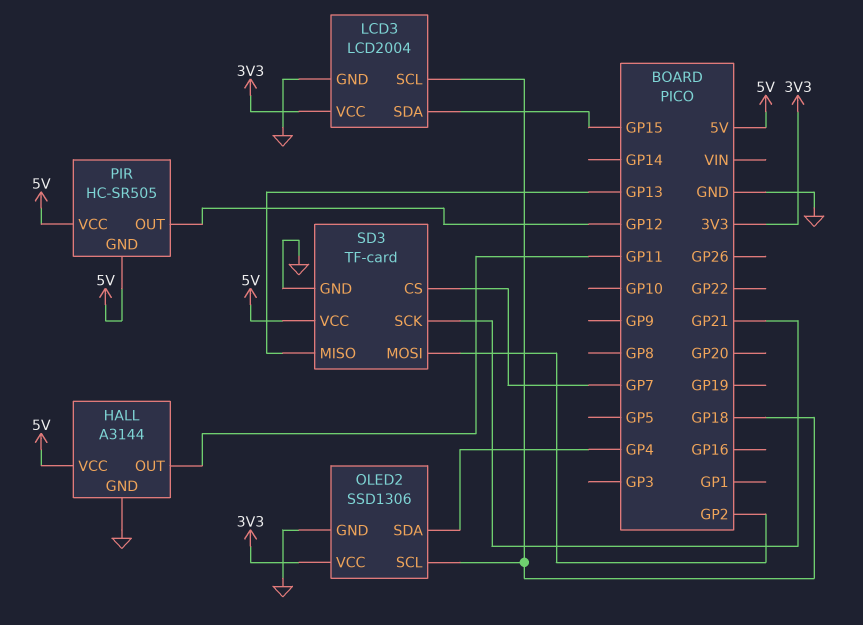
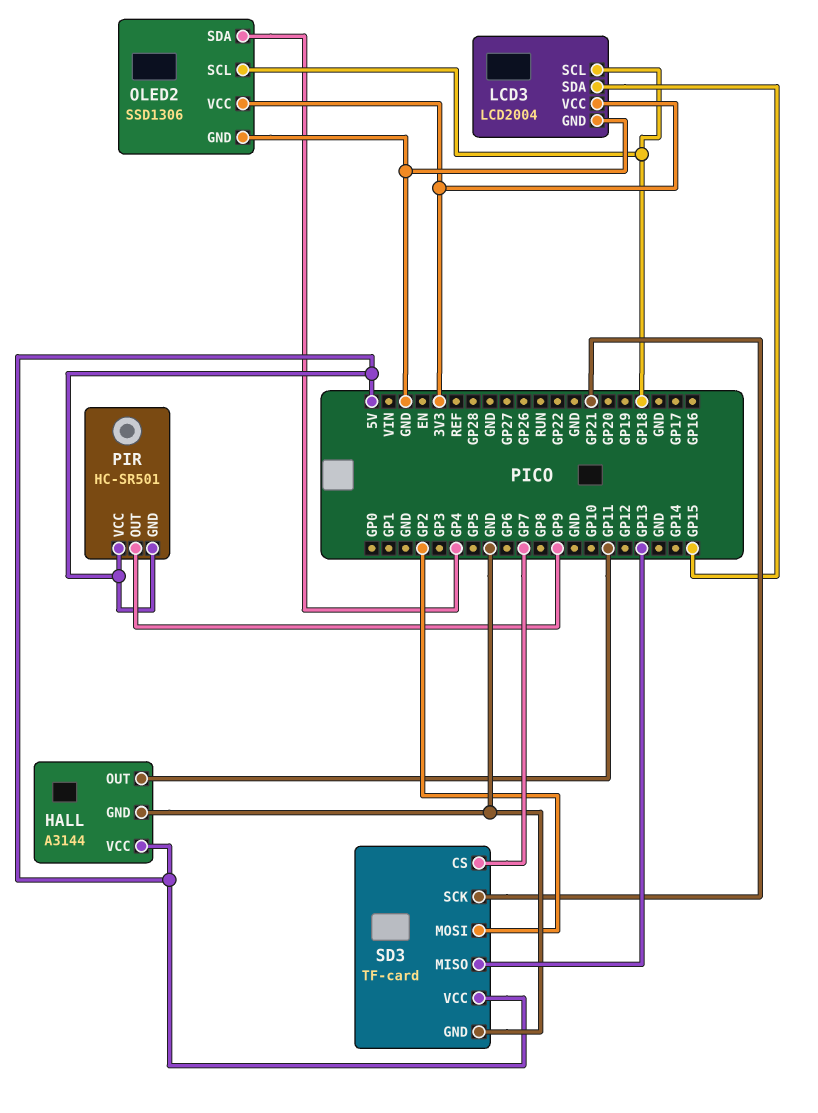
PIR: HC-SR505 -> HC-SR501
PIR pin OUT: GP12 -> GP9

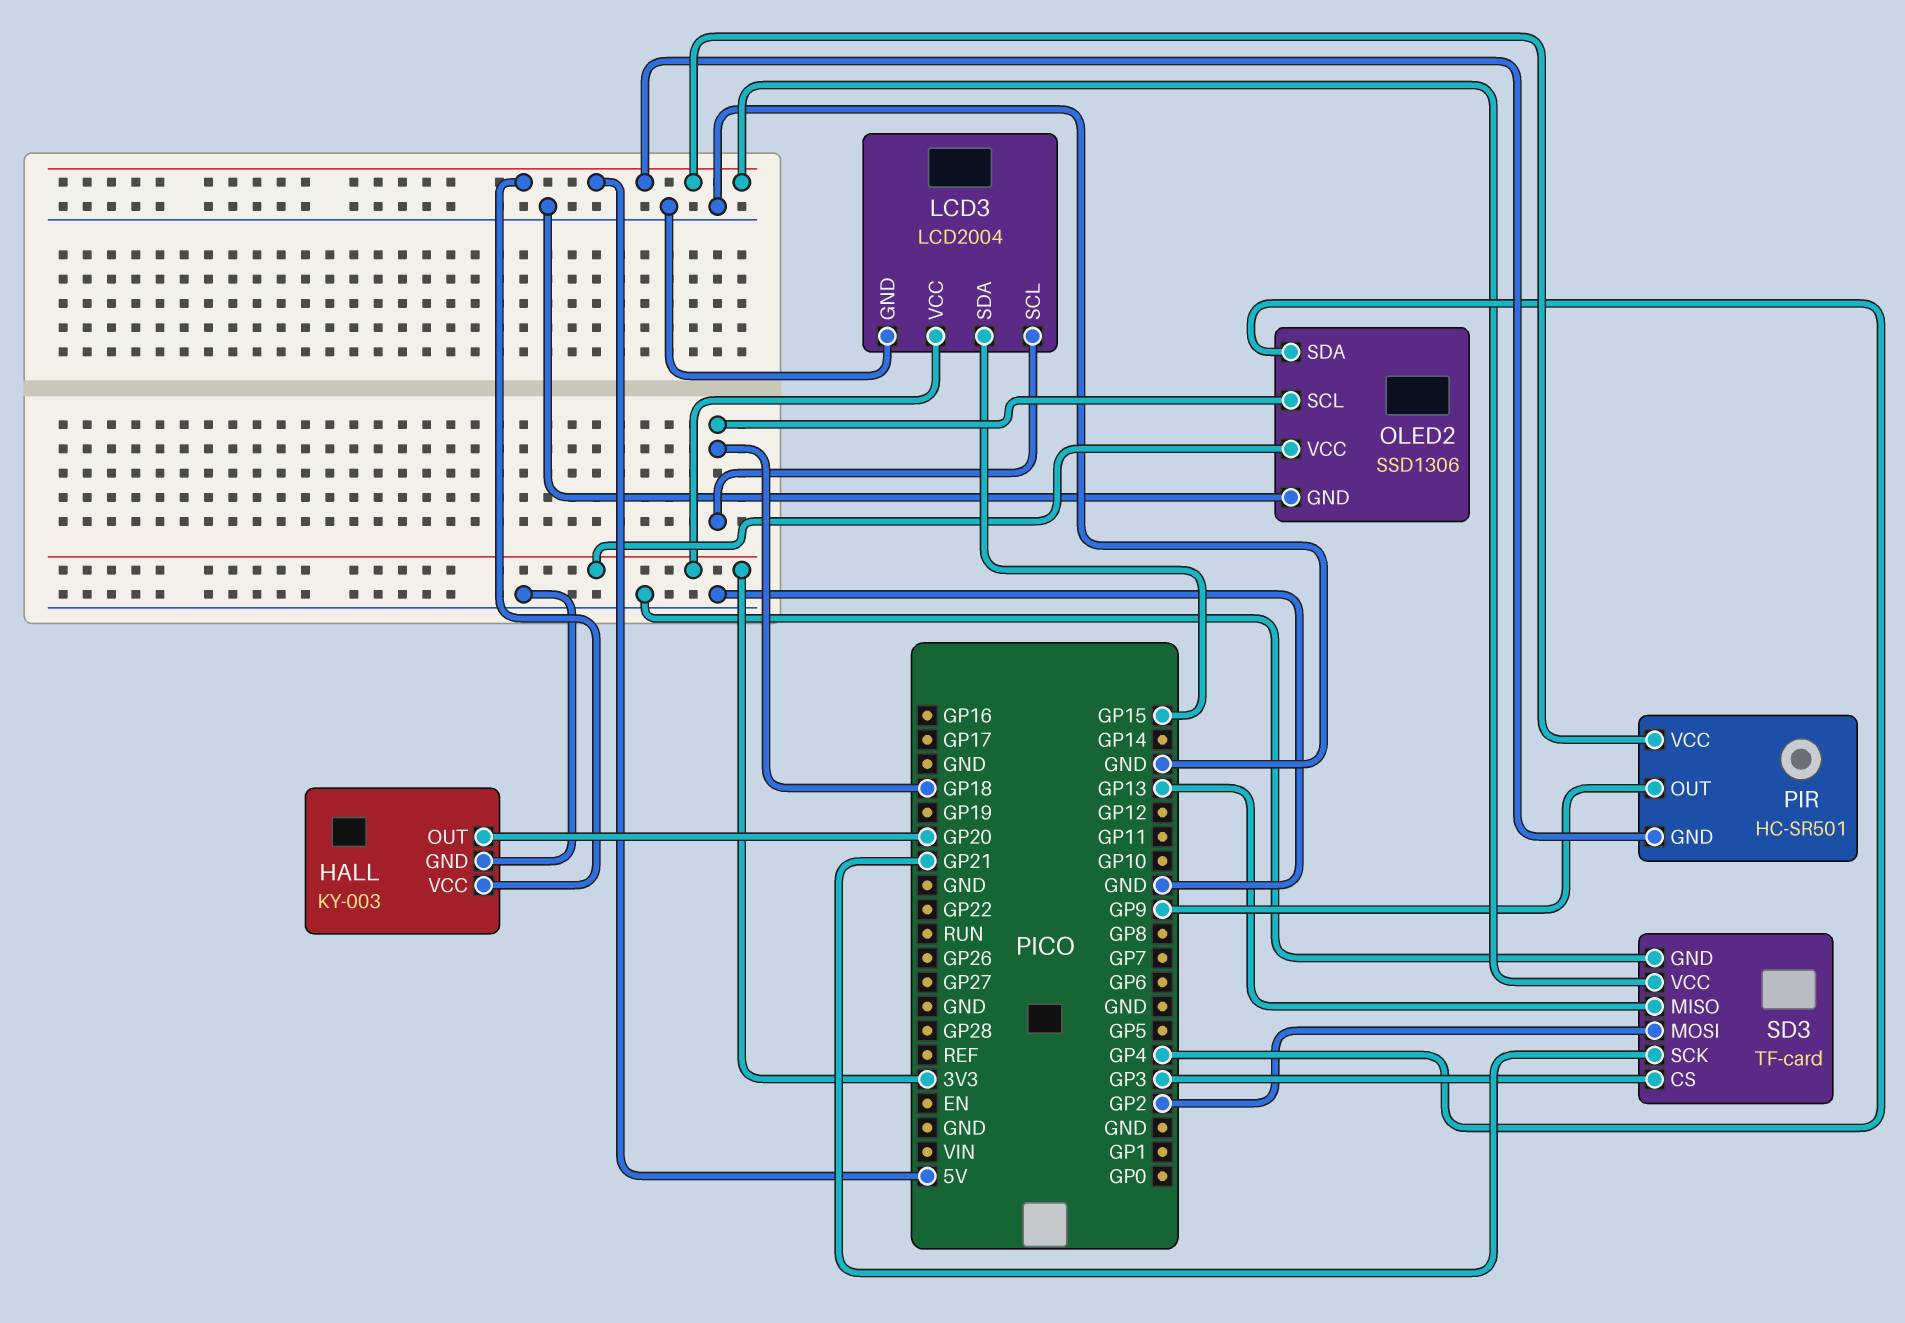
HALL: A3144 -> KY-003
HALL pin OUT: GP11 -> GP20
SD3 pin CS: GP7 -> GP3

